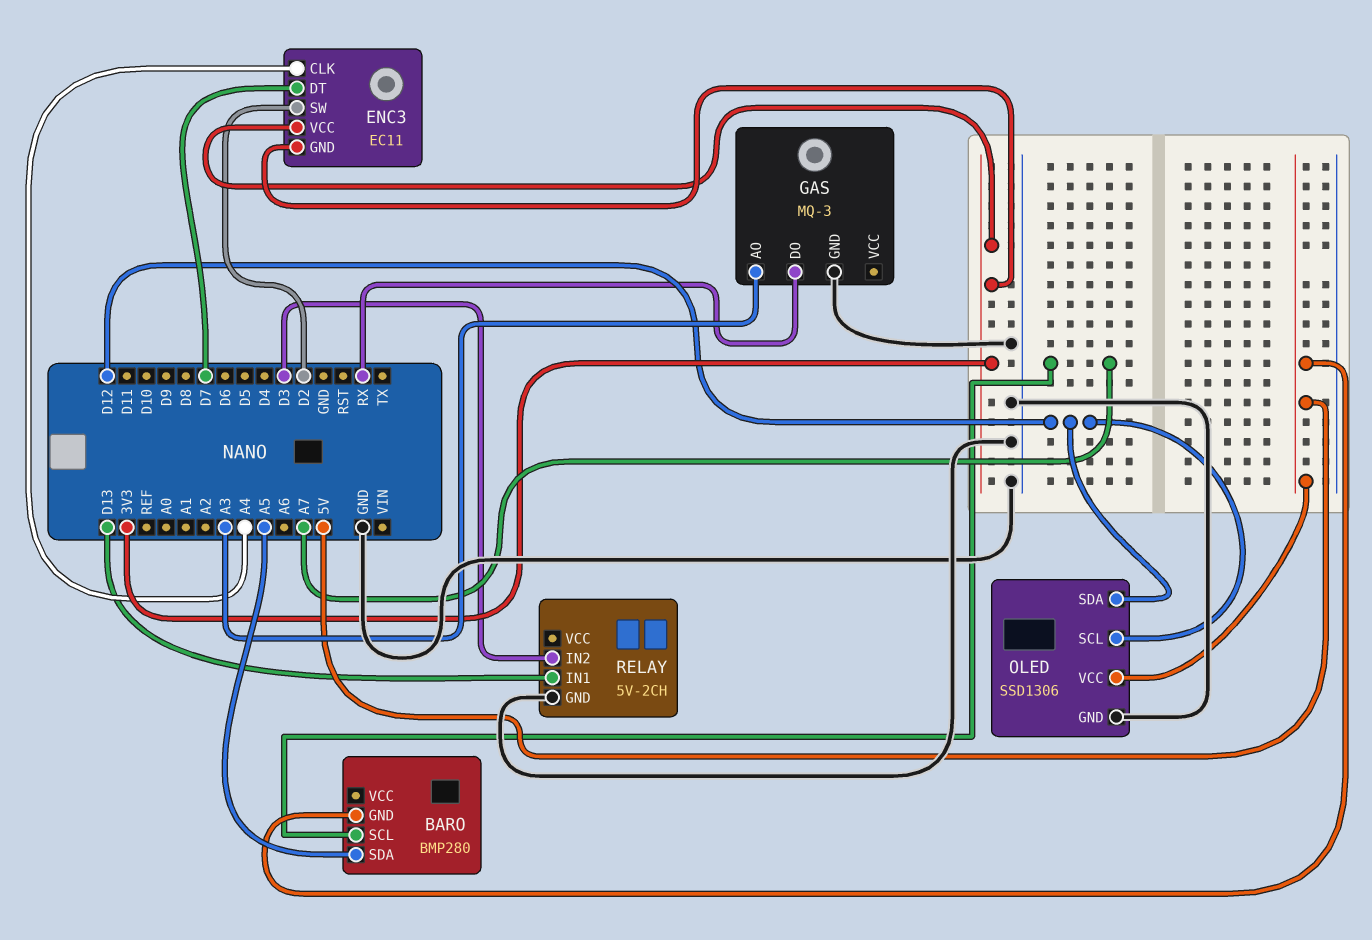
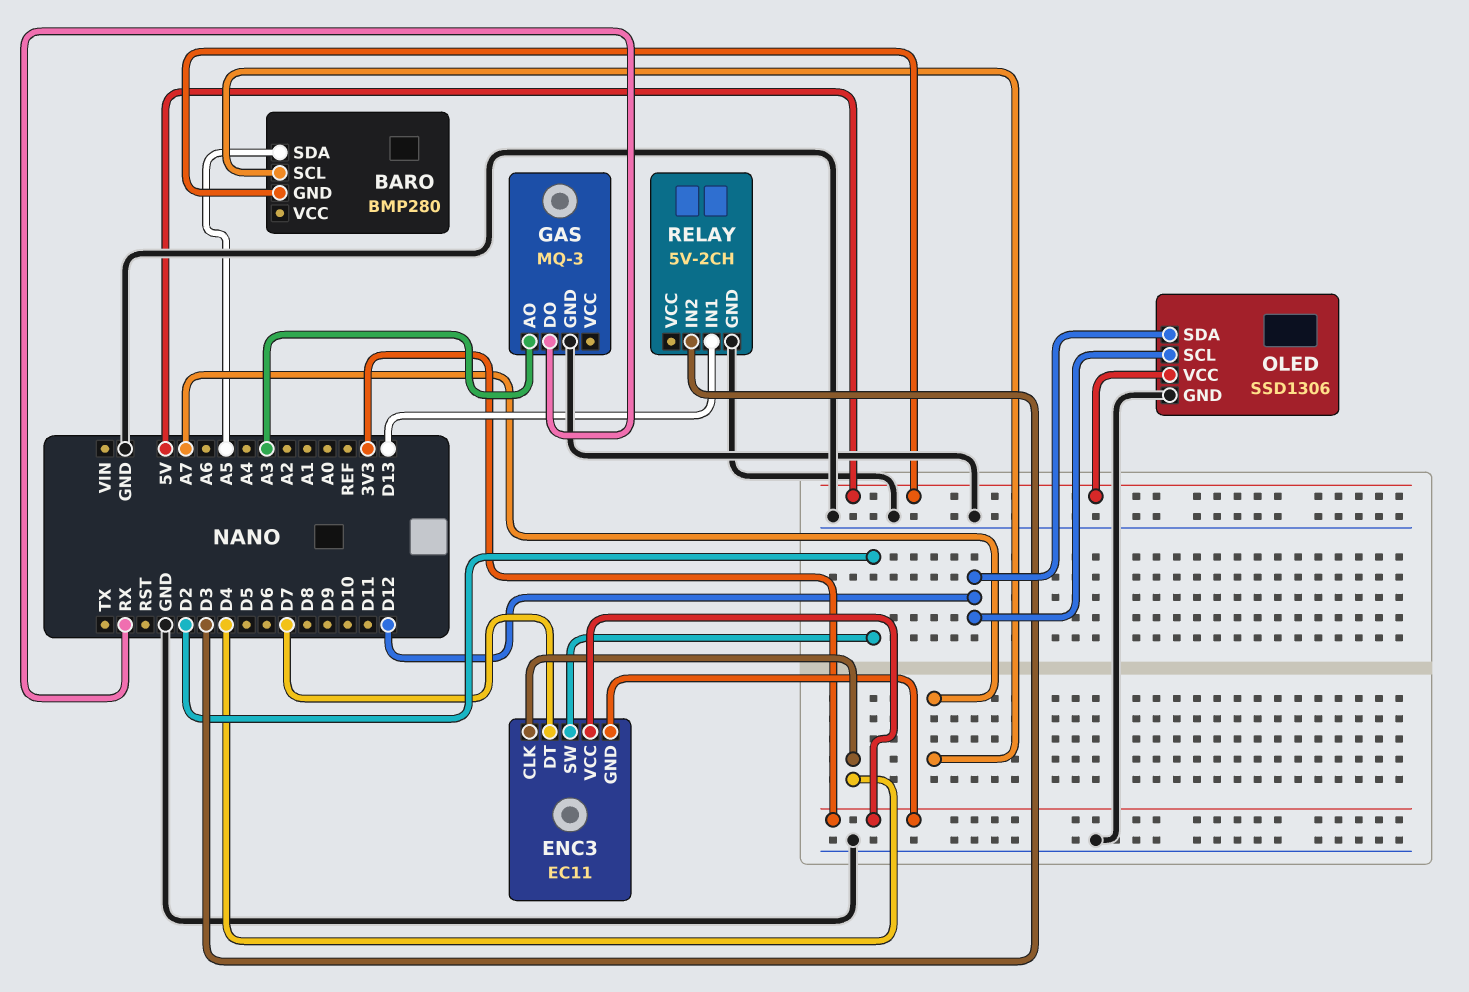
ENC3 pin CLK: A4 -> D4

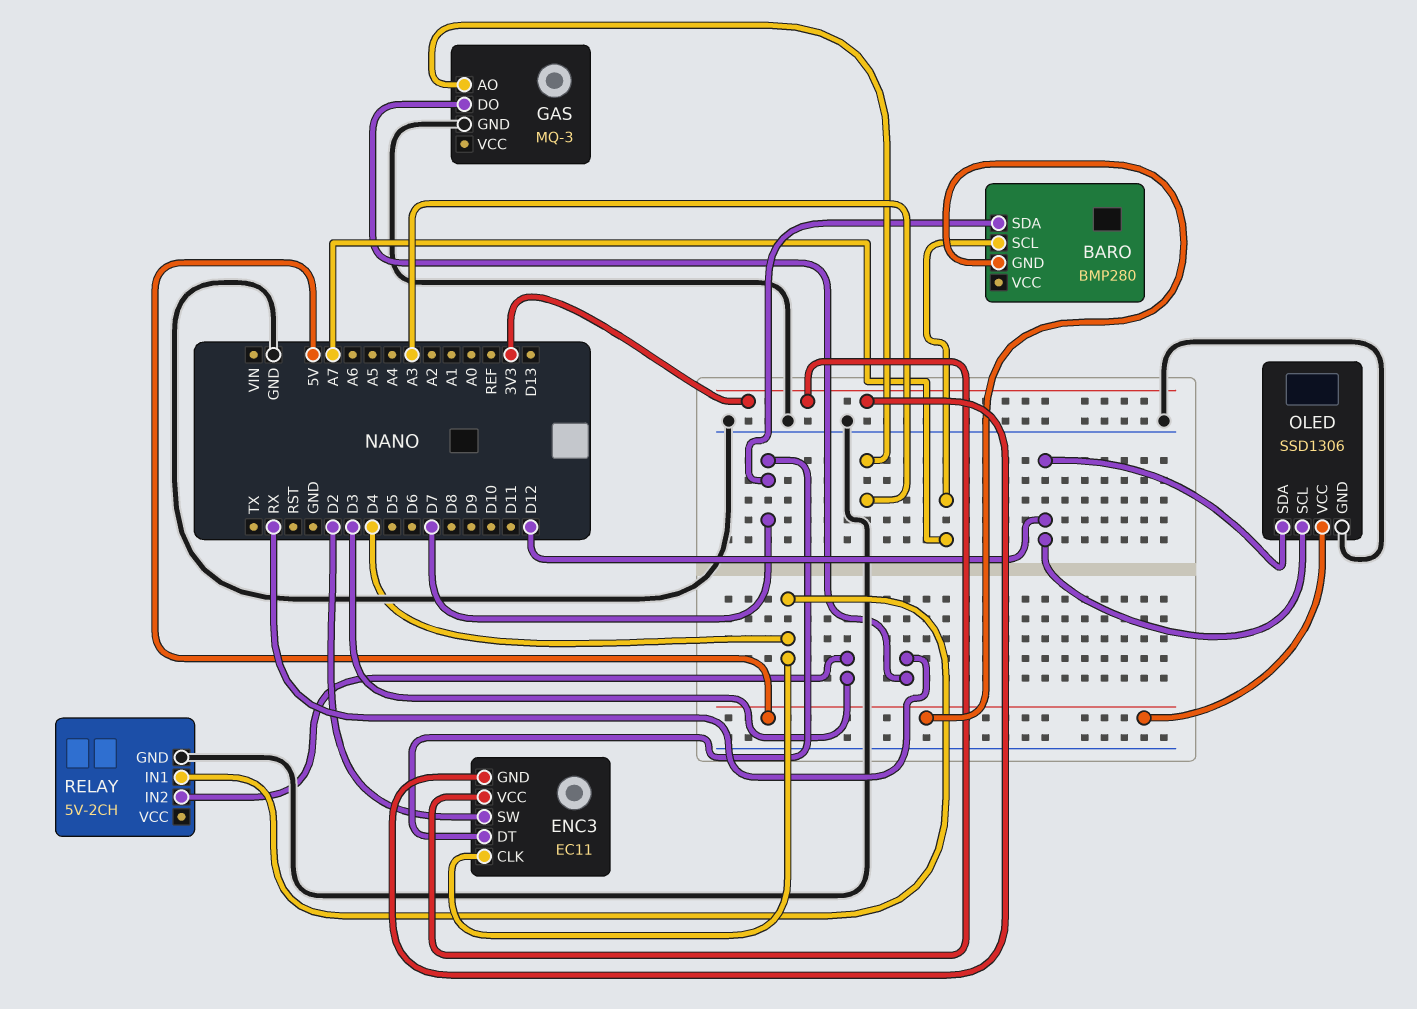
BARO pin SDA: A5 -> D7
RELAY pin IN1: D13 -> D4

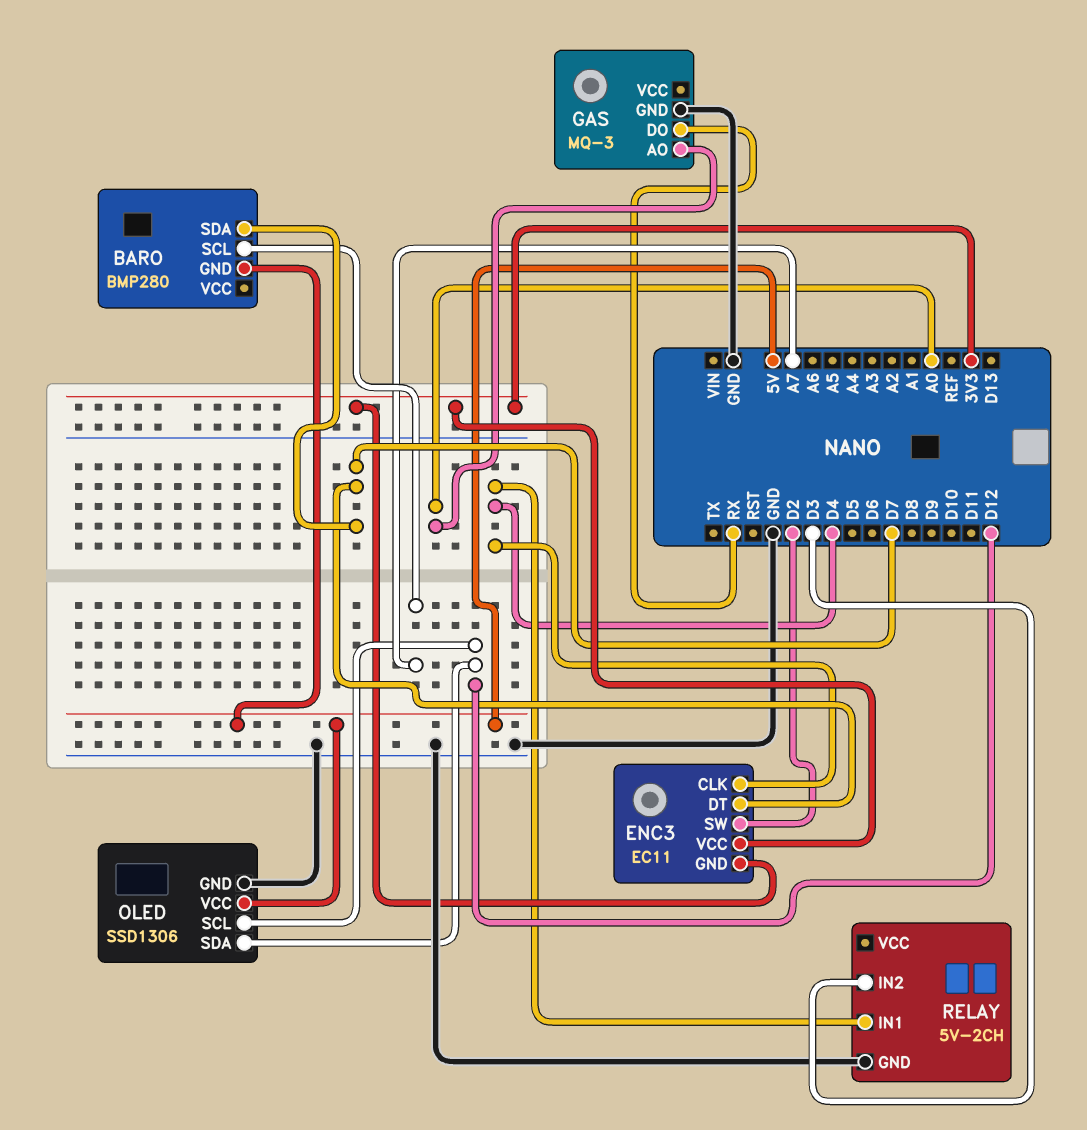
GAS pin AO: A3 -> A0

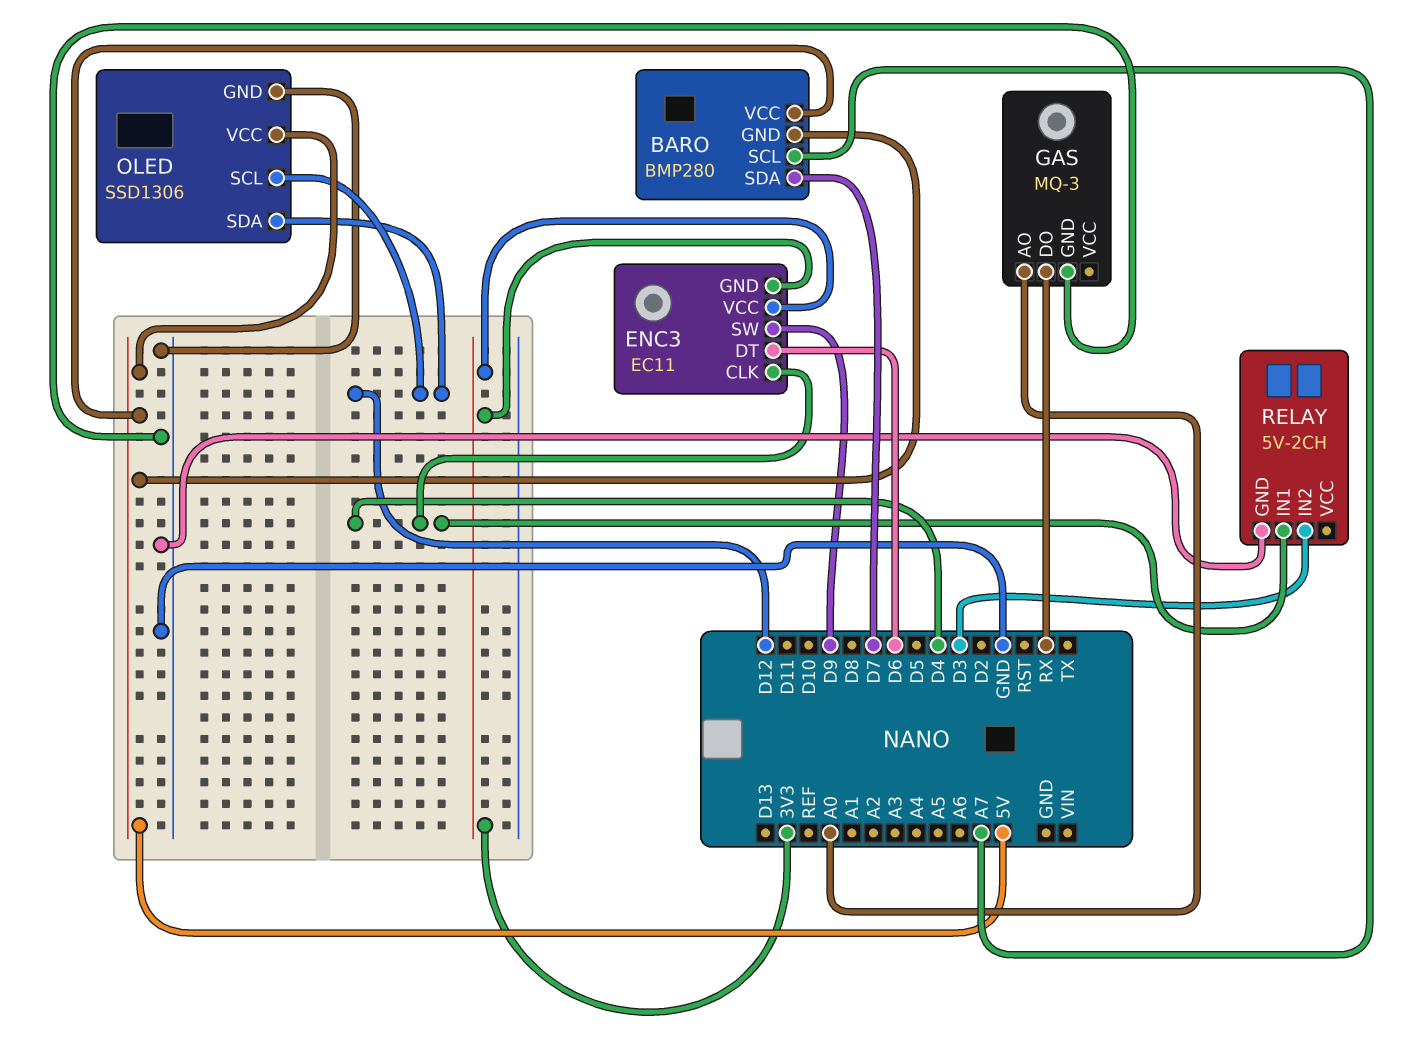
BARO pin VCC: none -> 5V
ENC3 pin DT: D7 -> D6
ENC3 pin SW: D2 -> D9

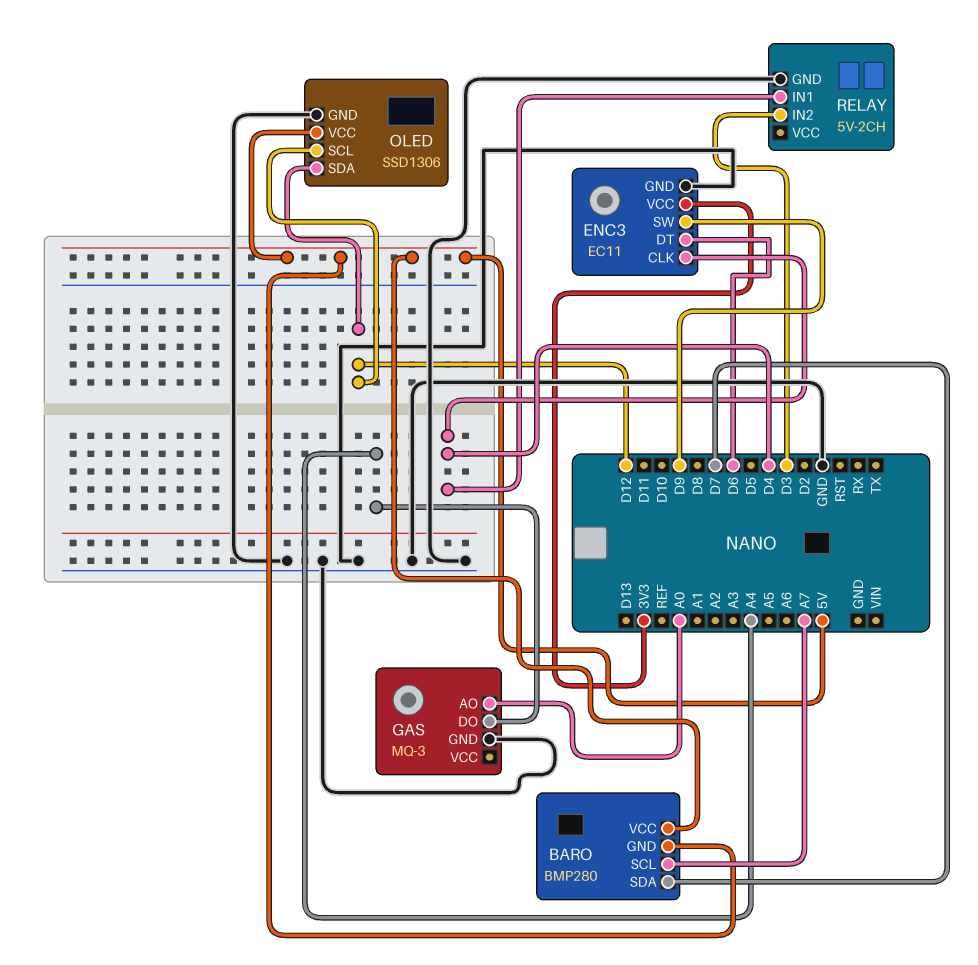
ENC3 pin GND: 3V3 -> GND
GAS pin DO: RX -> A4

